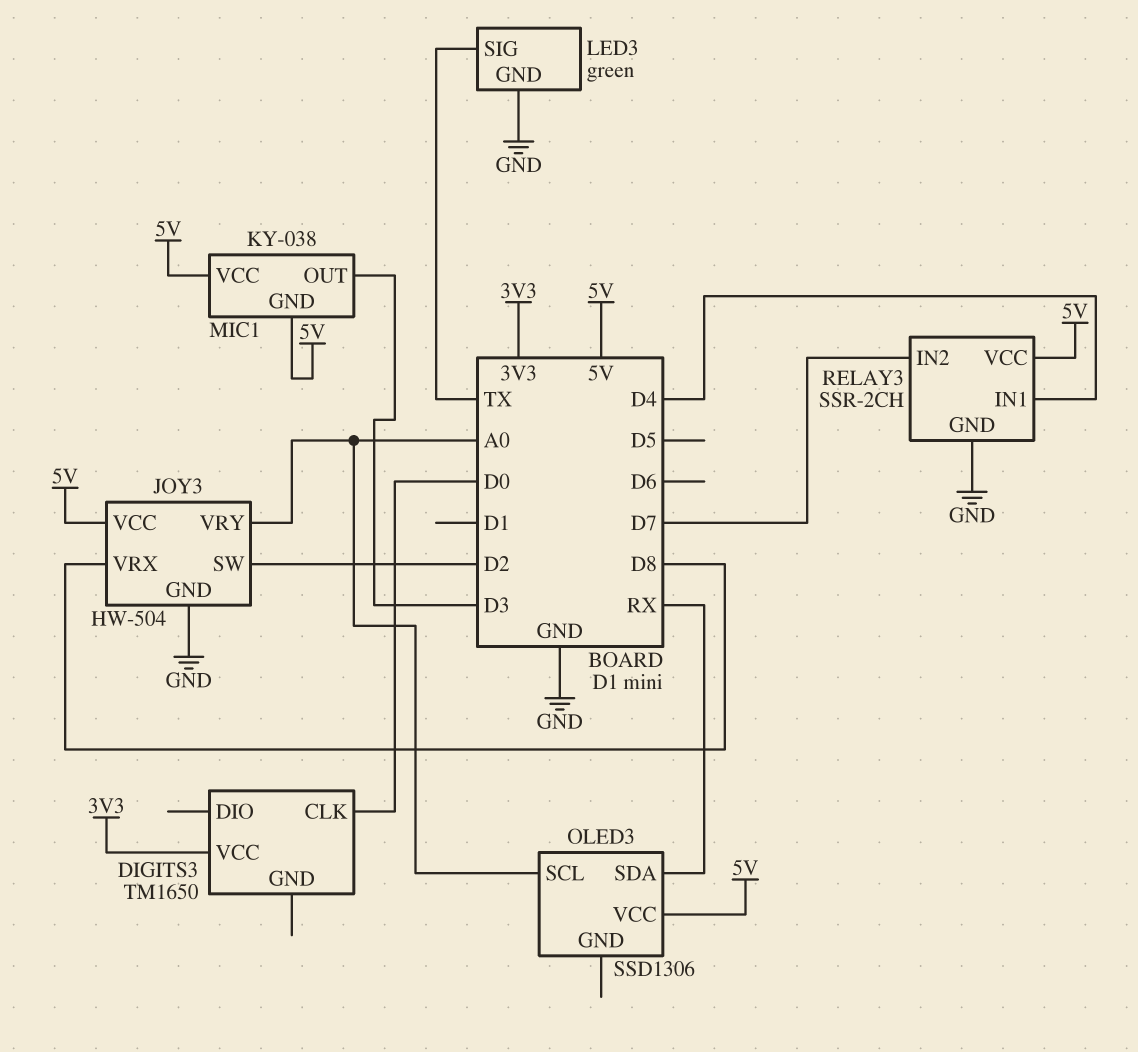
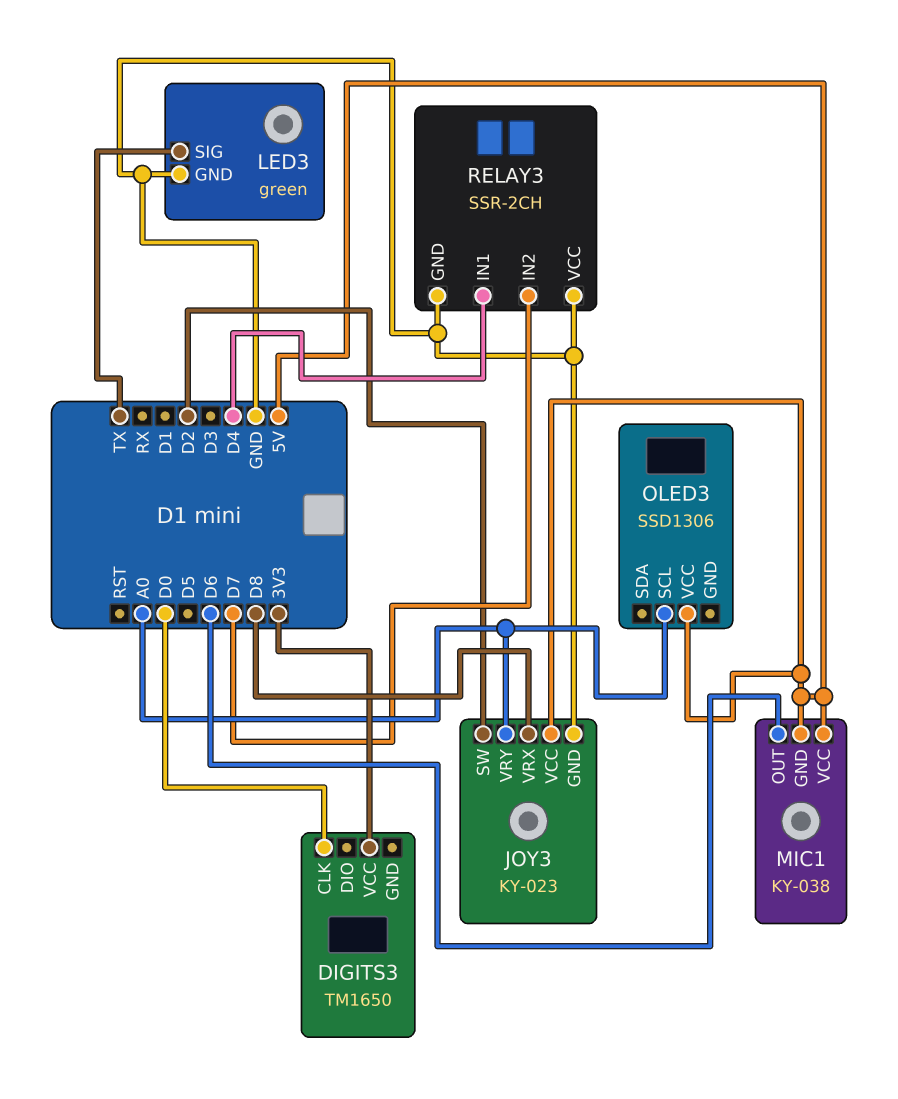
JOY3: HW-504 -> KY-023
MIC1 pin OUT: D3 -> D6
OLED3 pin SDA: RX -> none
RELAY3 pin VCC: 5V -> GND

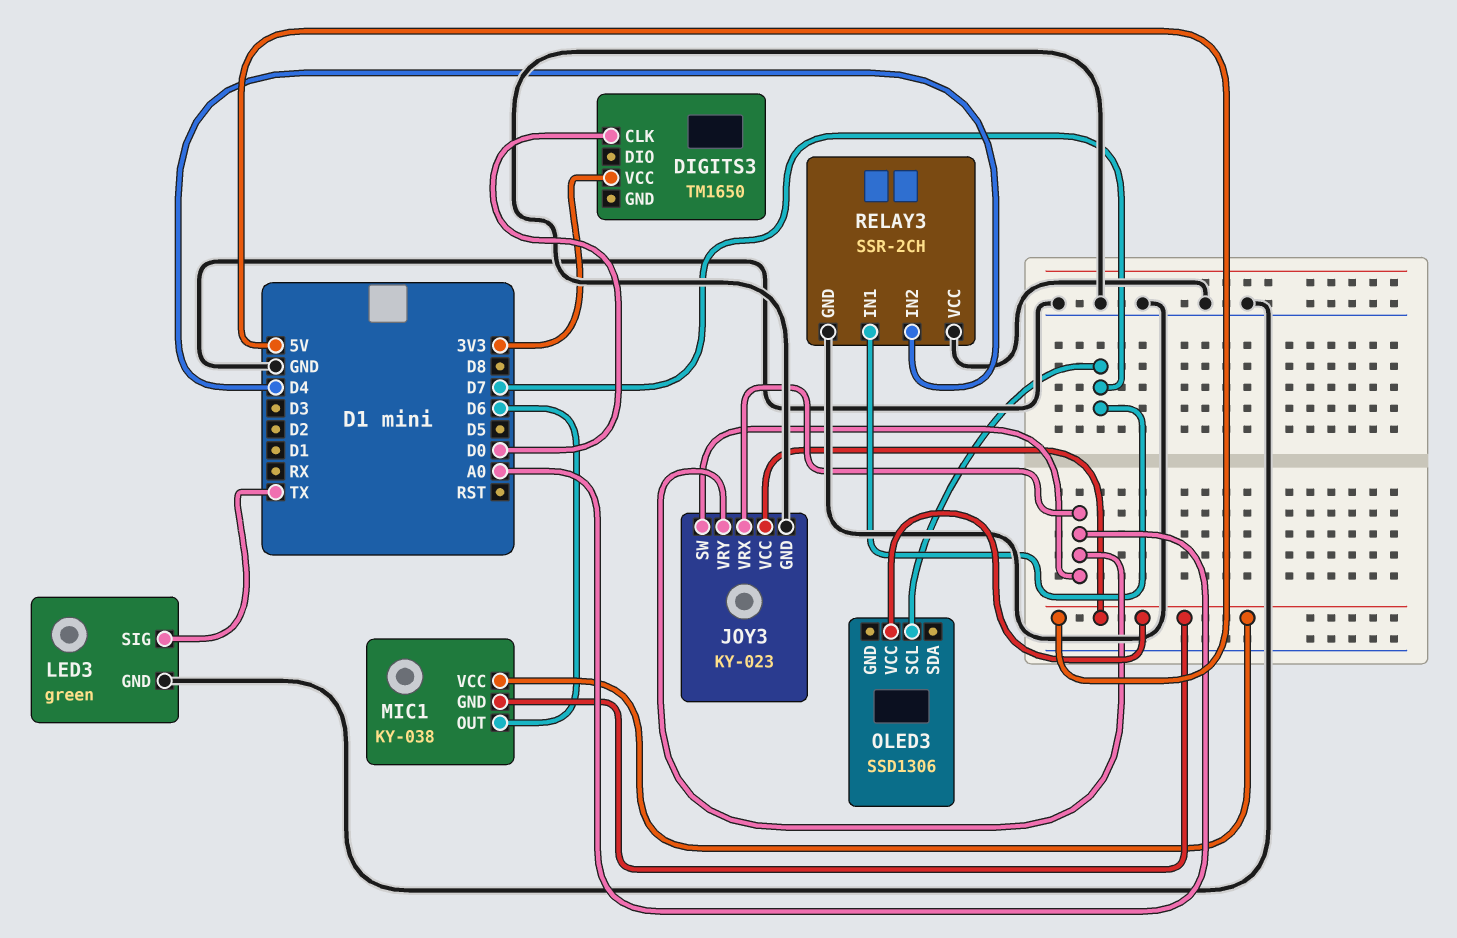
JOY3 pin SW: D2 -> A0
JOY3 pin VRX: D8 -> A0
OLED3 pin SCL: A0 -> D7
RELAY3 pin IN1: D4 -> D7
RELAY3 pin IN2: D7 -> D4

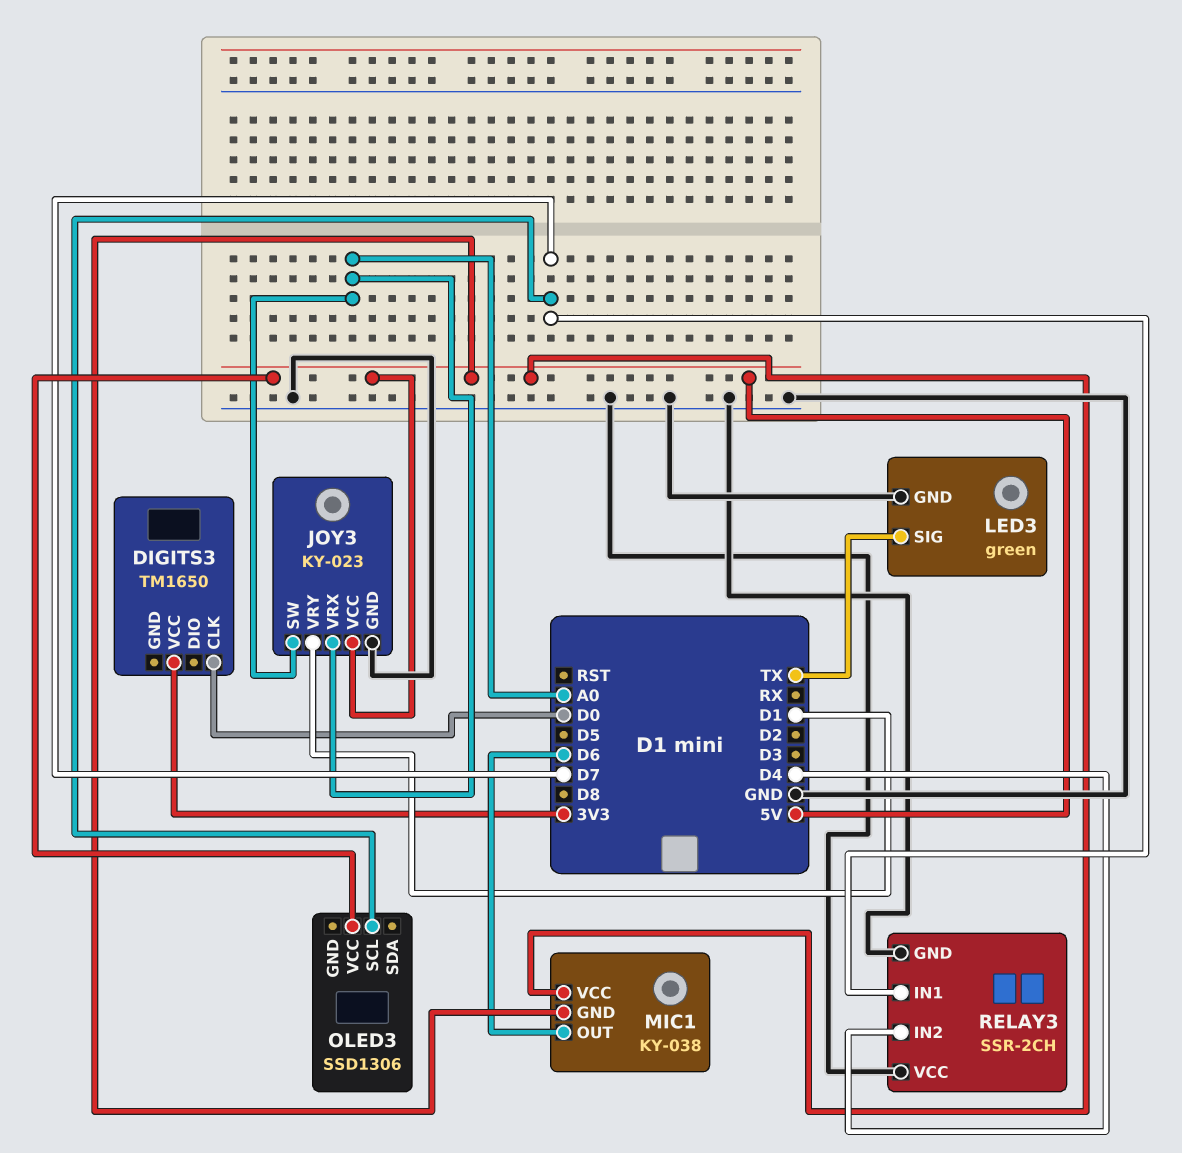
JOY3 pin VRY: A0 -> D1

